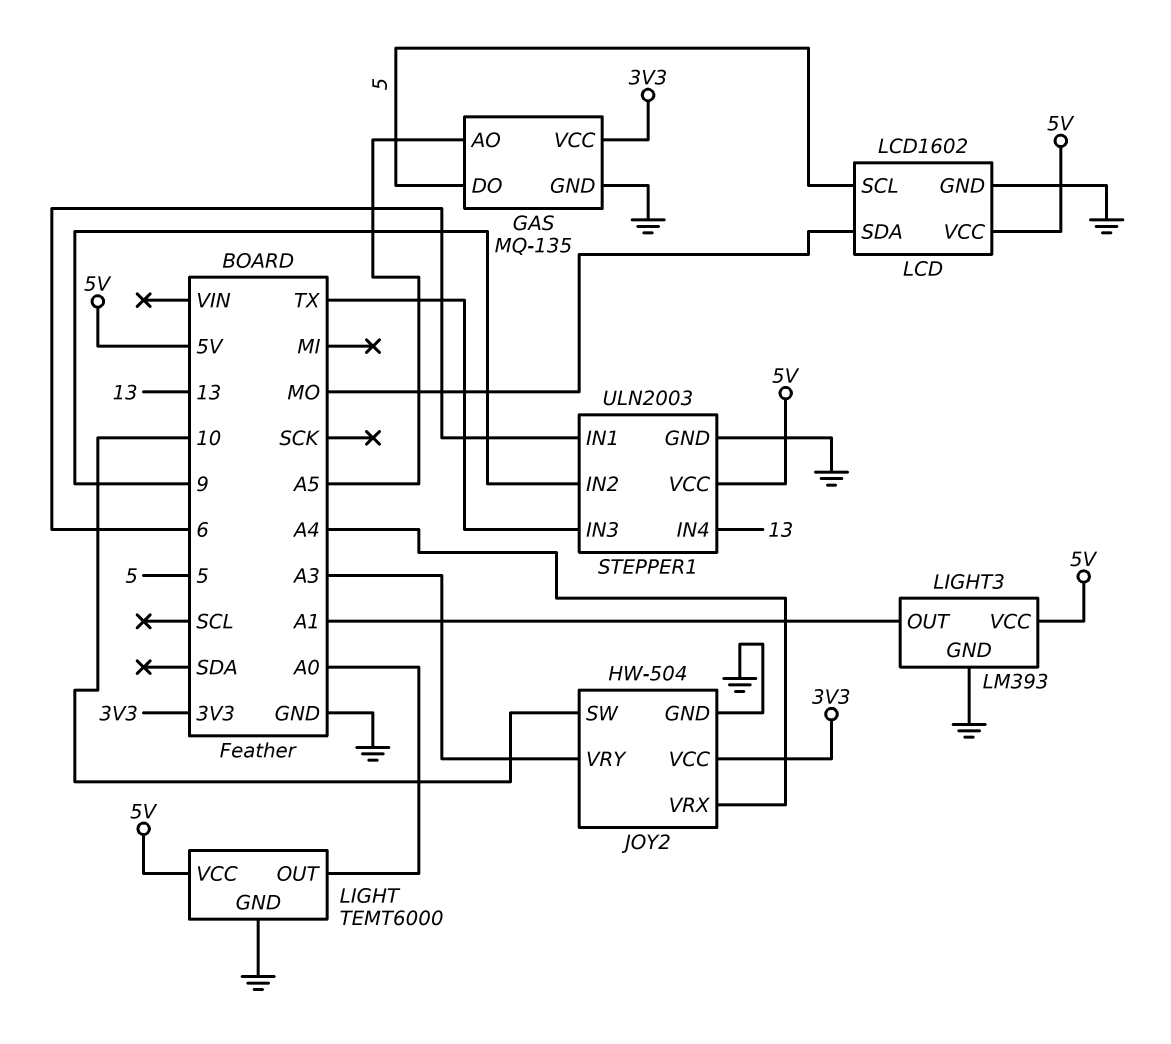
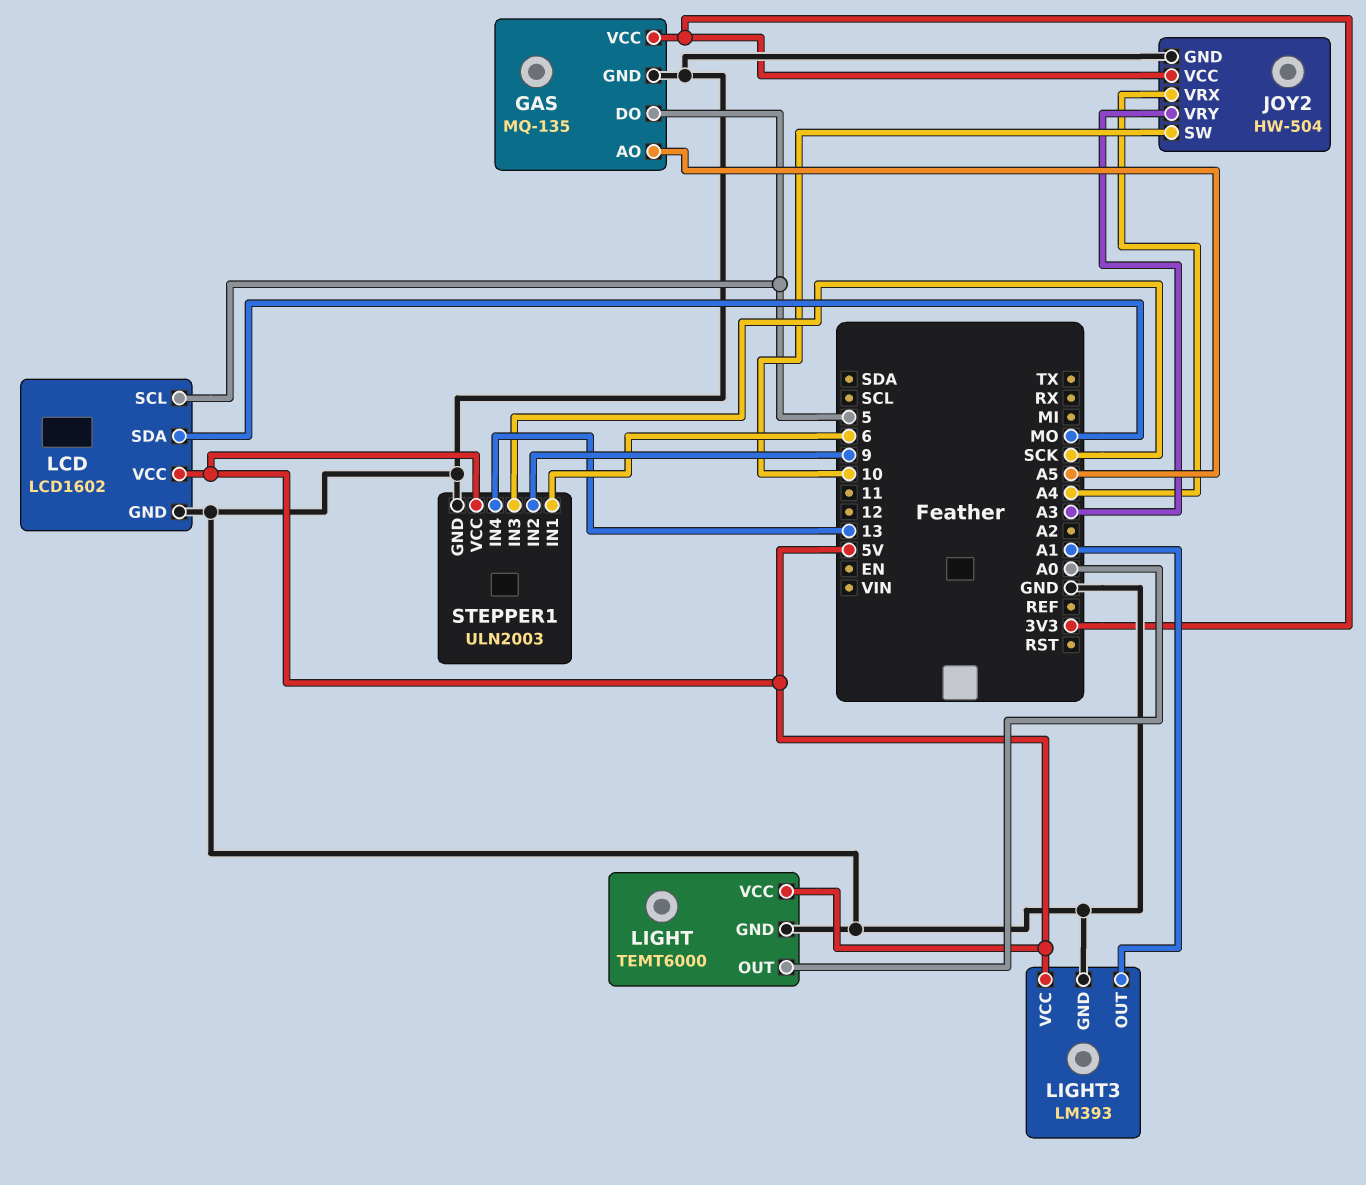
STEPPER1 pin IN3: TX -> SCK

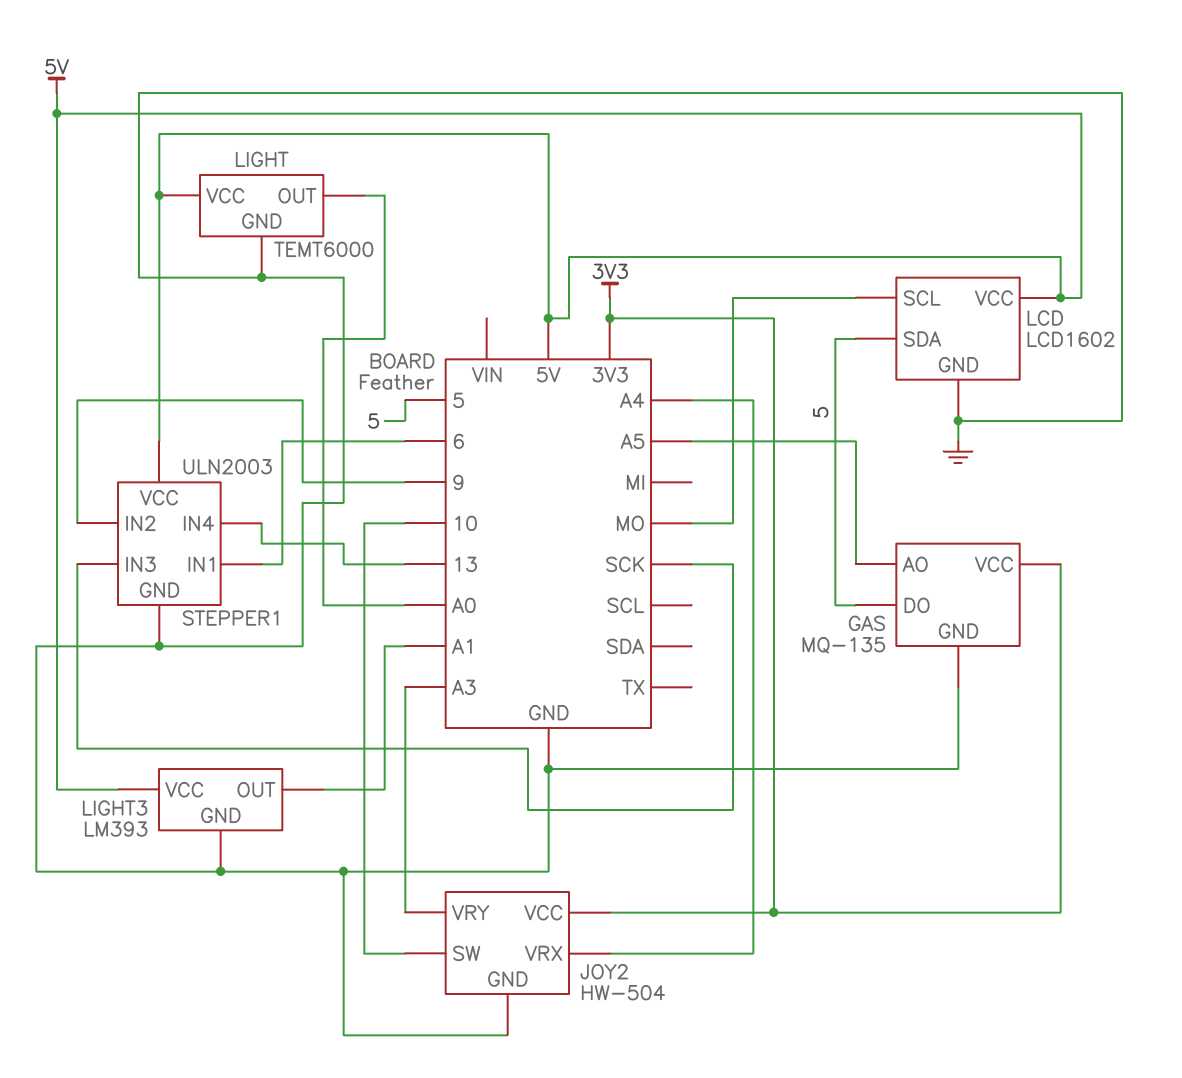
LCD pin SCL: 5 -> MO
LCD pin SDA: MO -> 5

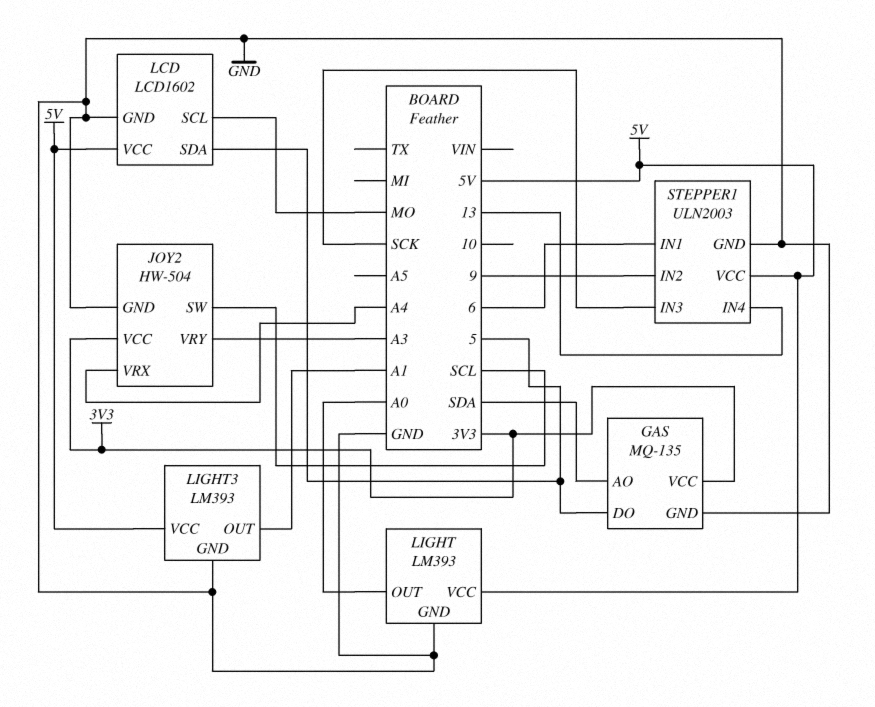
GAS pin AO: A5 -> SDA
JOY2 pin SW: 10 -> SCL
LIGHT: TEMT6000 -> LM393

